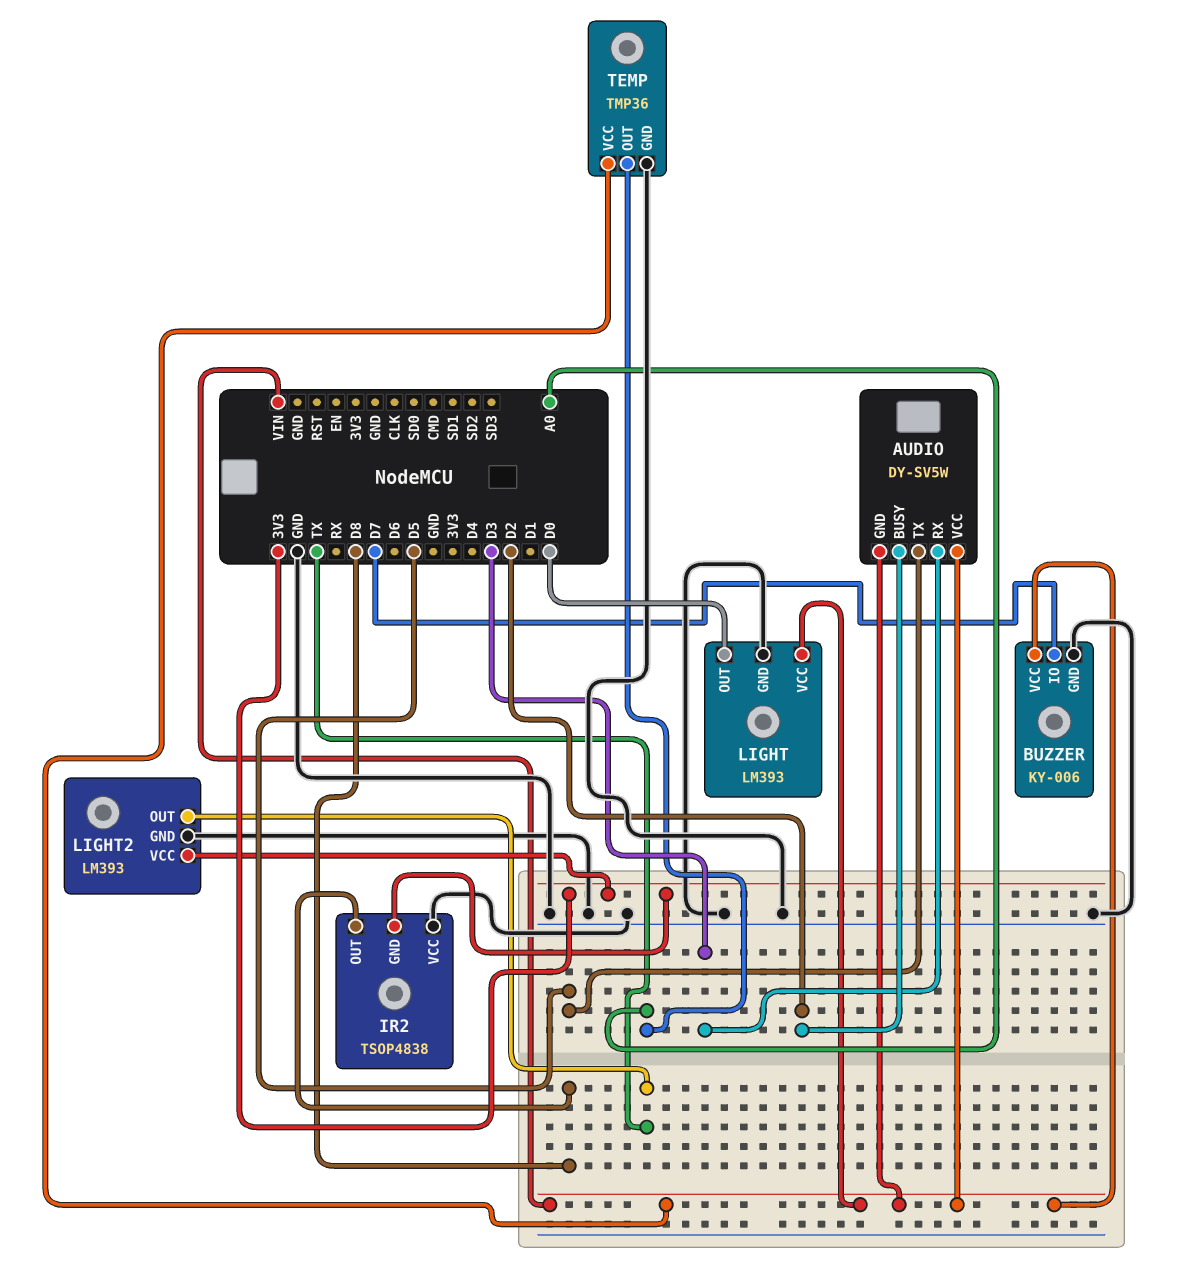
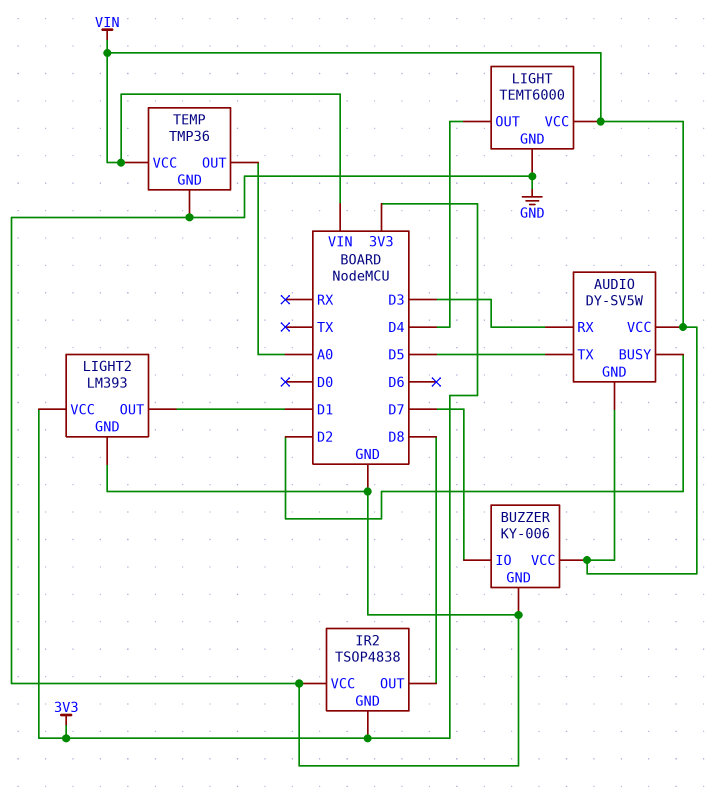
LIGHT: LM393 -> TEMT6000
LIGHT pin OUT: D0 -> D4
LIGHT2 pin OUT: TX -> D1

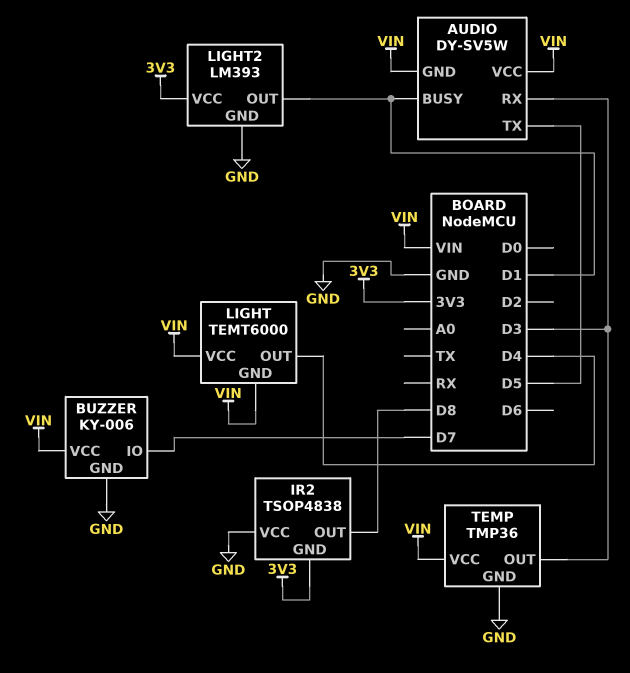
AUDIO pin BUSY: D2 -> D1
LIGHT pin GND: GND -> VIN
TEMP pin OUT: A0 -> D3

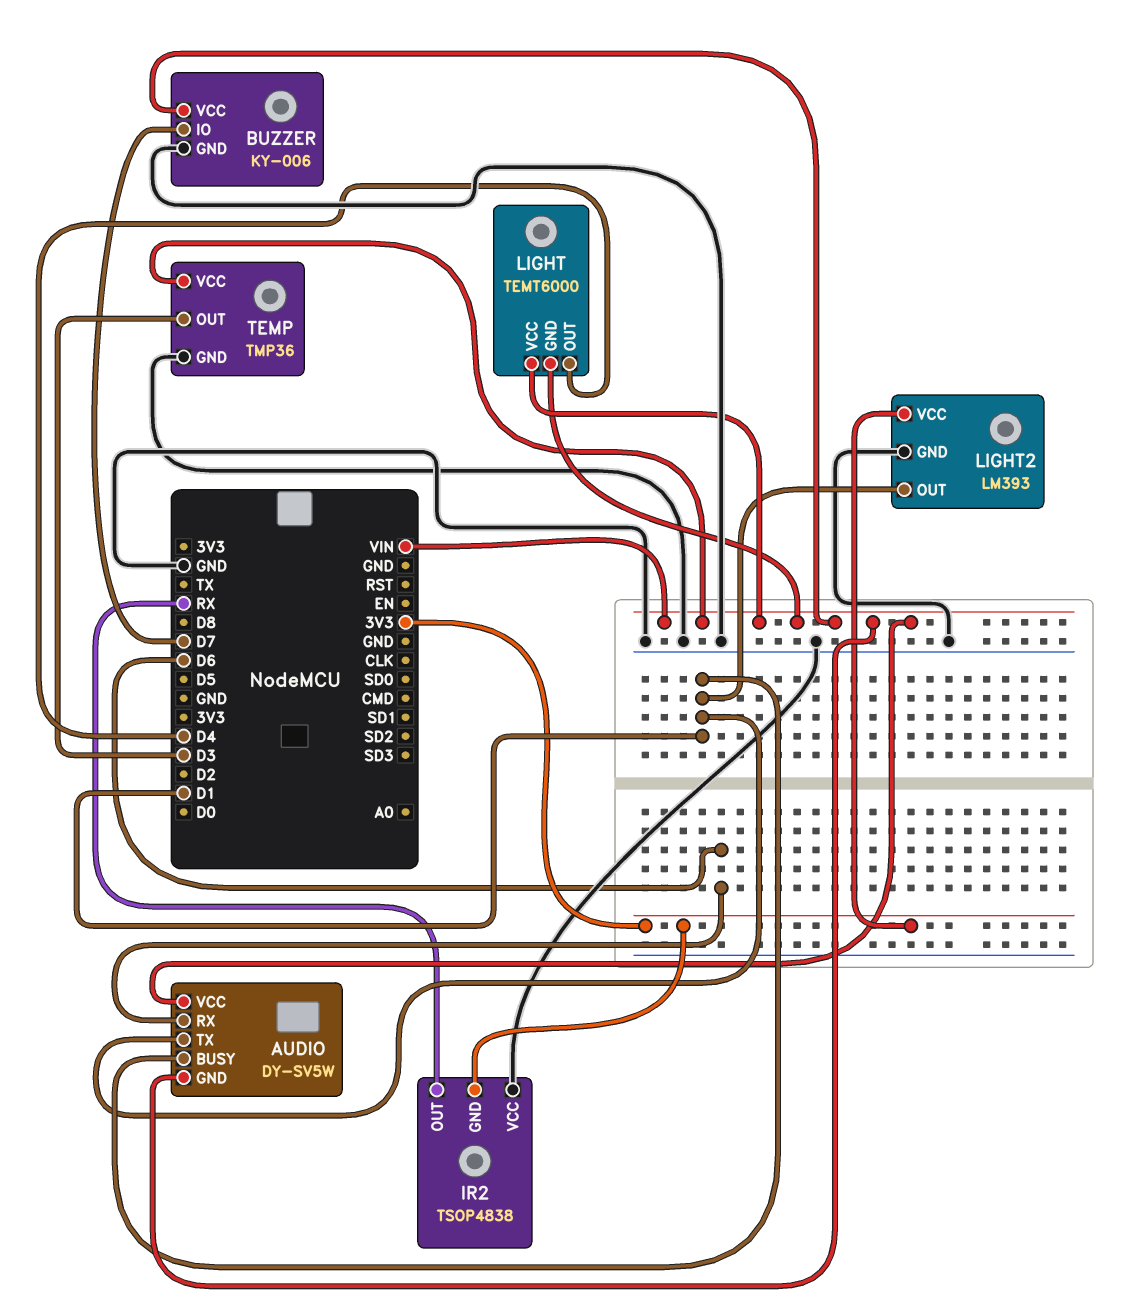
AUDIO pin RX: D3 -> D6
AUDIO pin TX: D5 -> D1
IR2 pin OUT: D8 -> RX

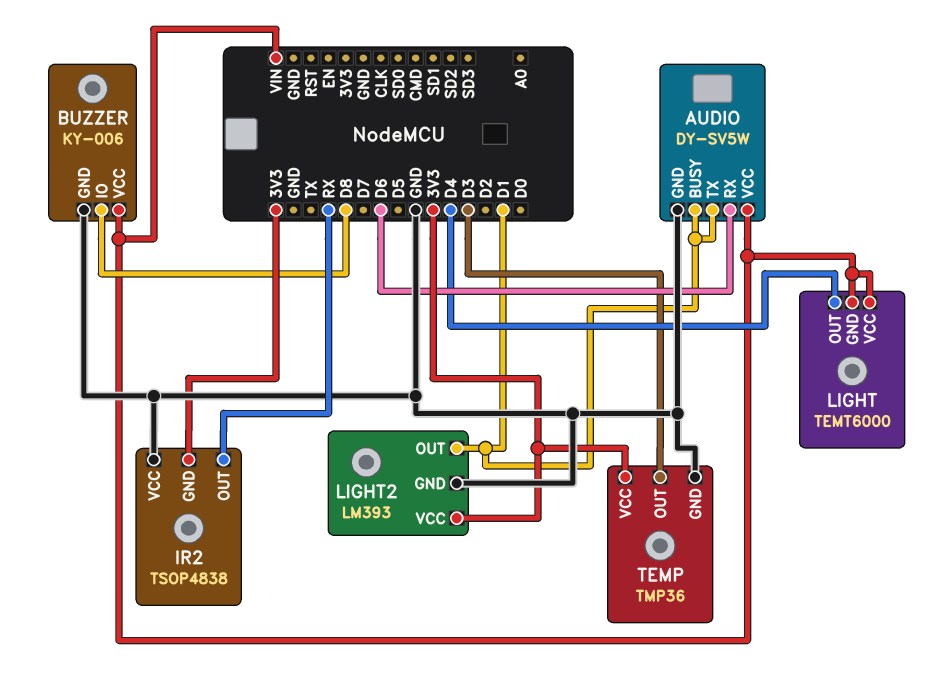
AUDIO pin GND: VIN -> GND
BUZZER pin IO: D7 -> D8
TEMP pin VCC: VIN -> 3V3

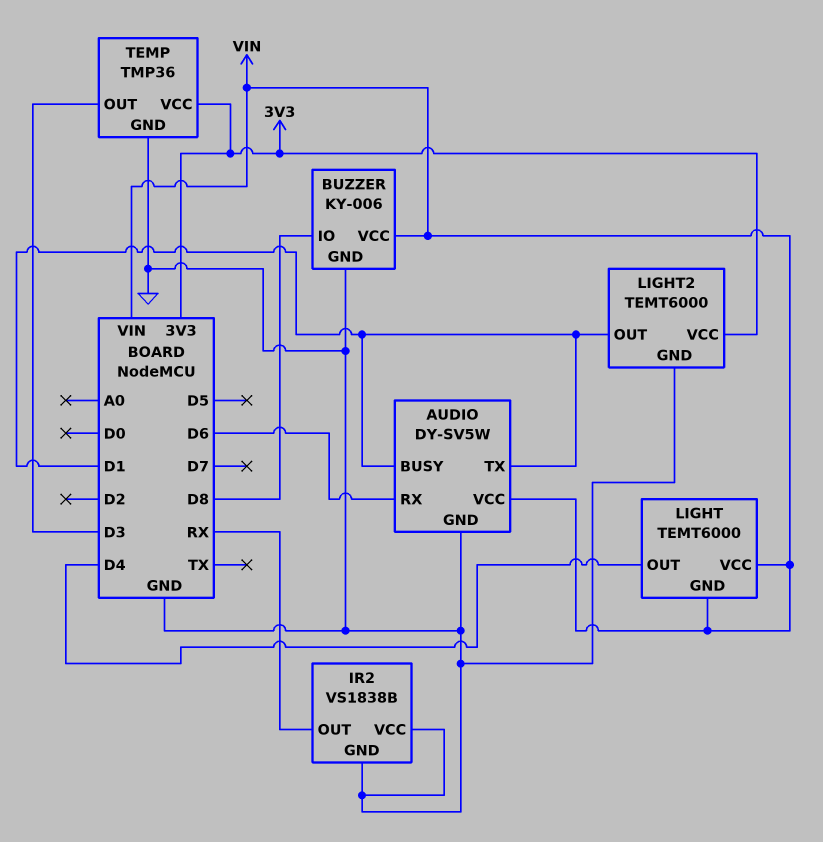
IR2: TSOP4838 -> VS1838B
IR2 pin GND: 3V3 -> GND
LIGHT2: LM393 -> TEMT6000

